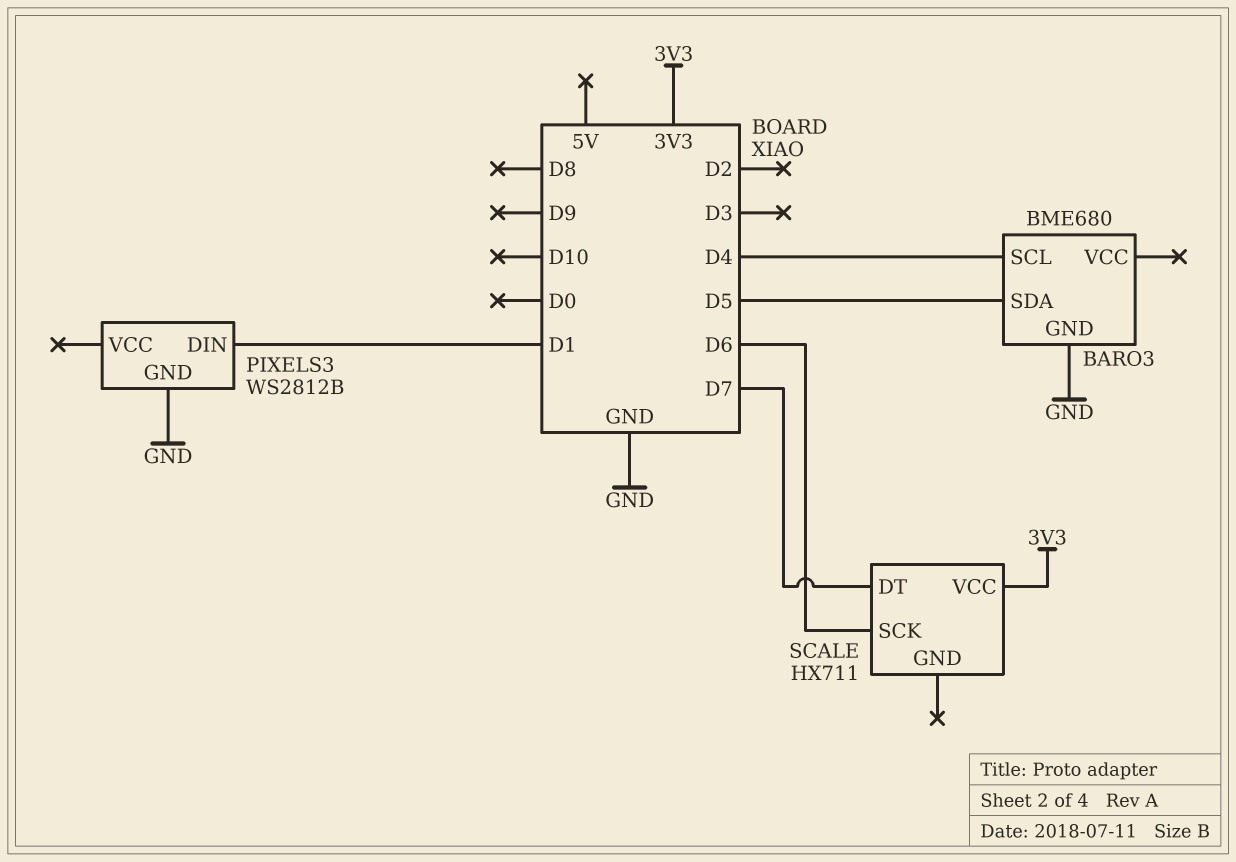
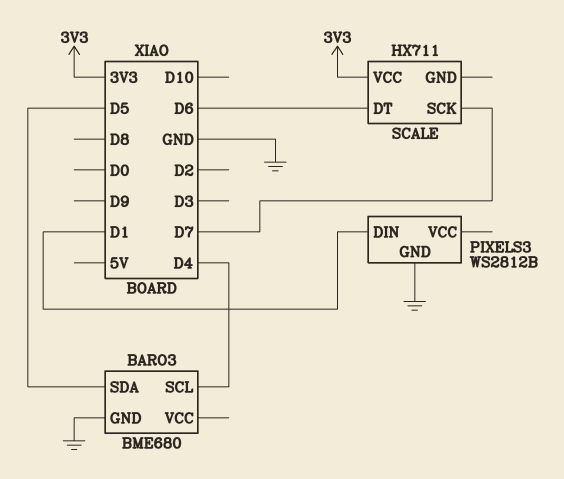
SCALE pin DT: D7 -> D6
SCALE pin SCK: D6 -> D7

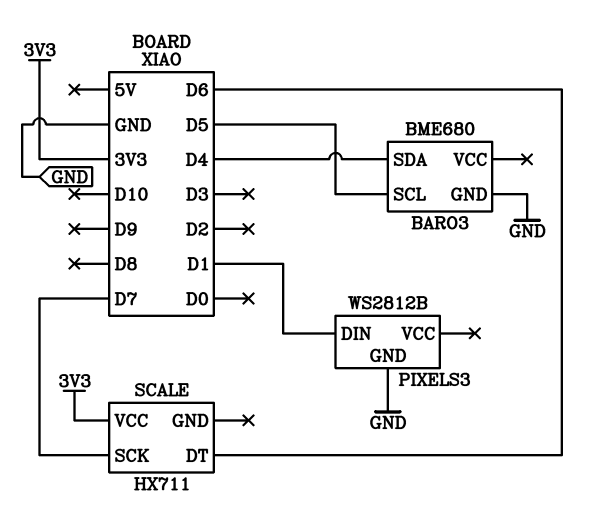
BARO3 pin SCL: D4 -> D5
BARO3 pin SDA: D5 -> D4

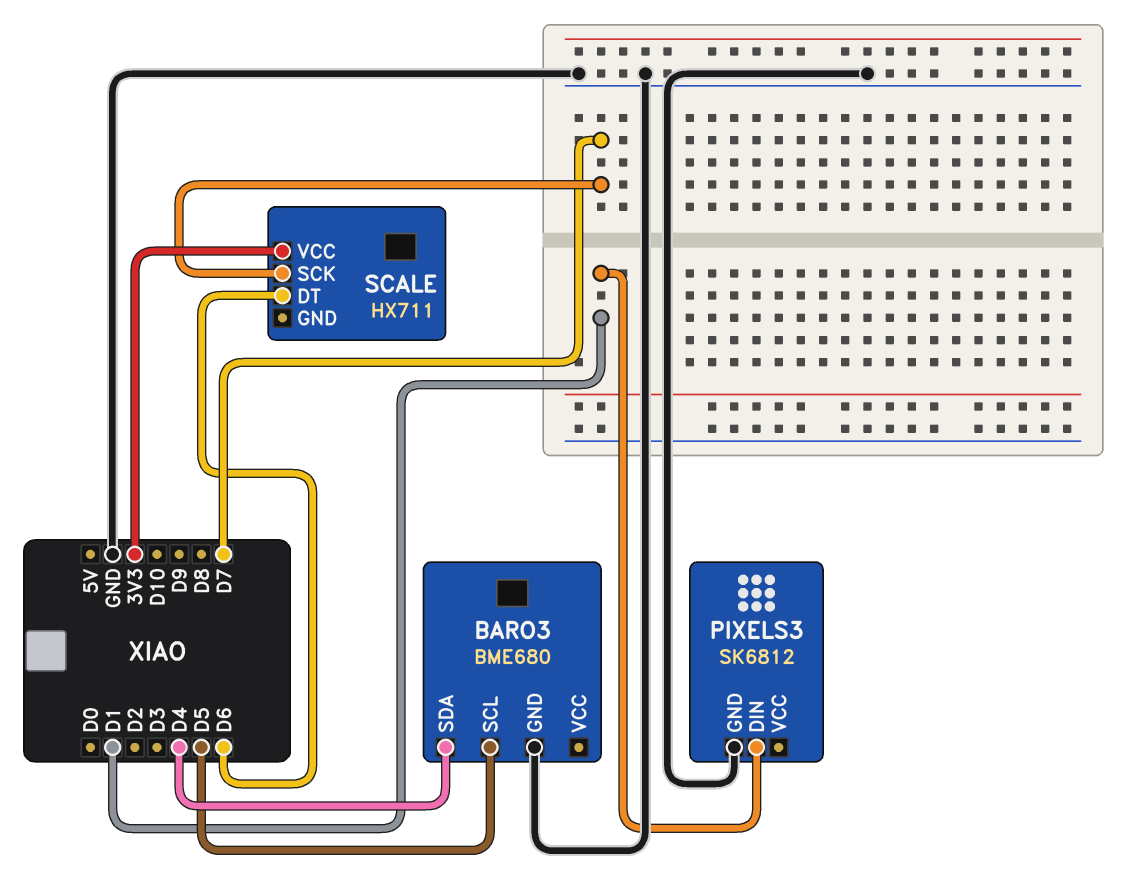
PIXELS3: WS2812B -> SK6812

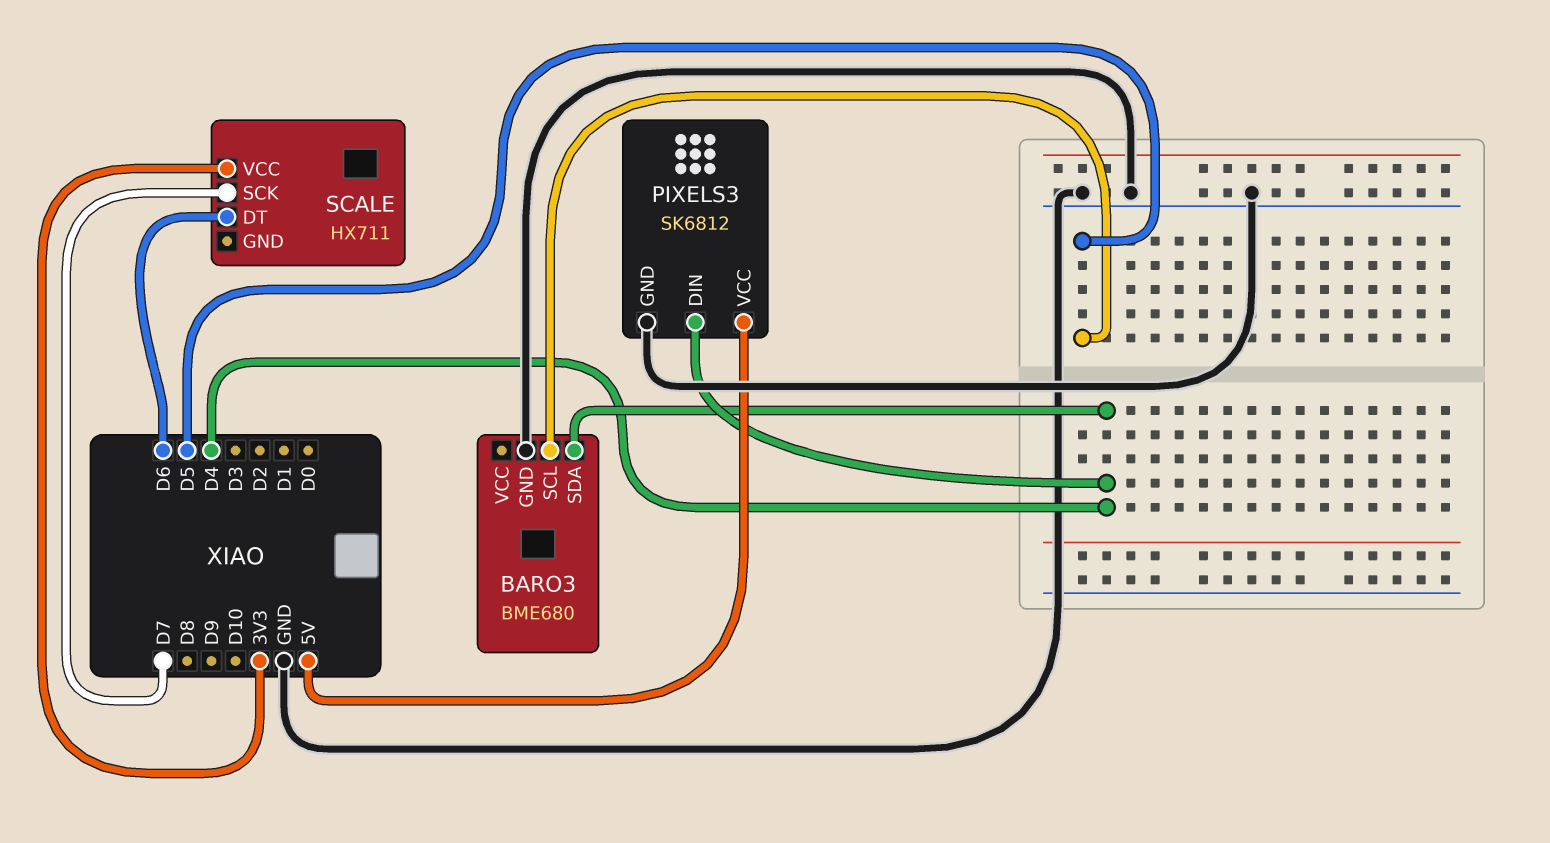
PIXELS3 pin DIN: D1 -> D4
PIXELS3 pin VCC: none -> 5V

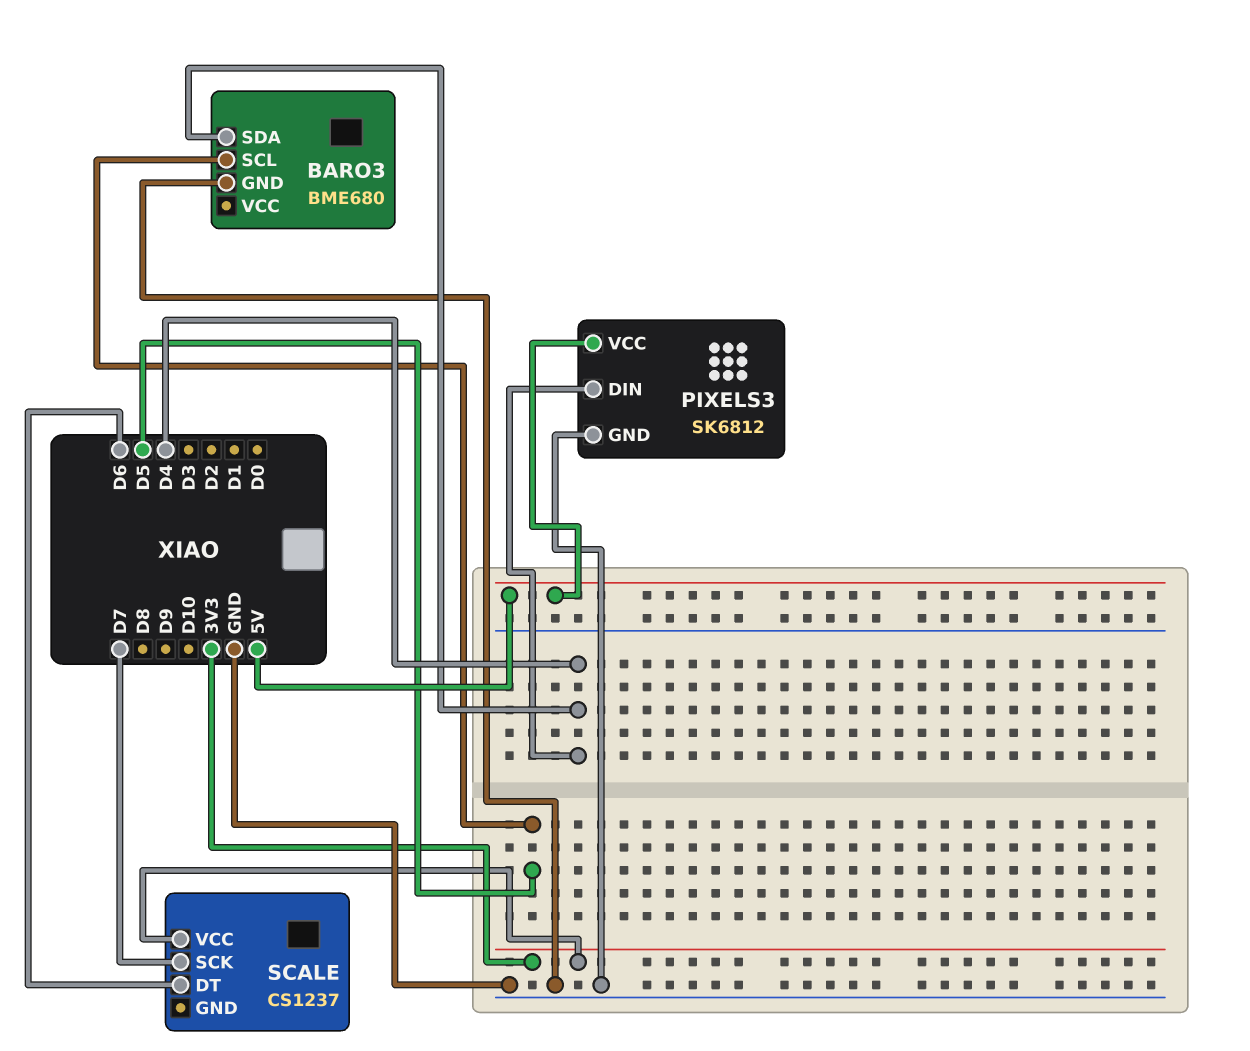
SCALE: HX711 -> CS1237

